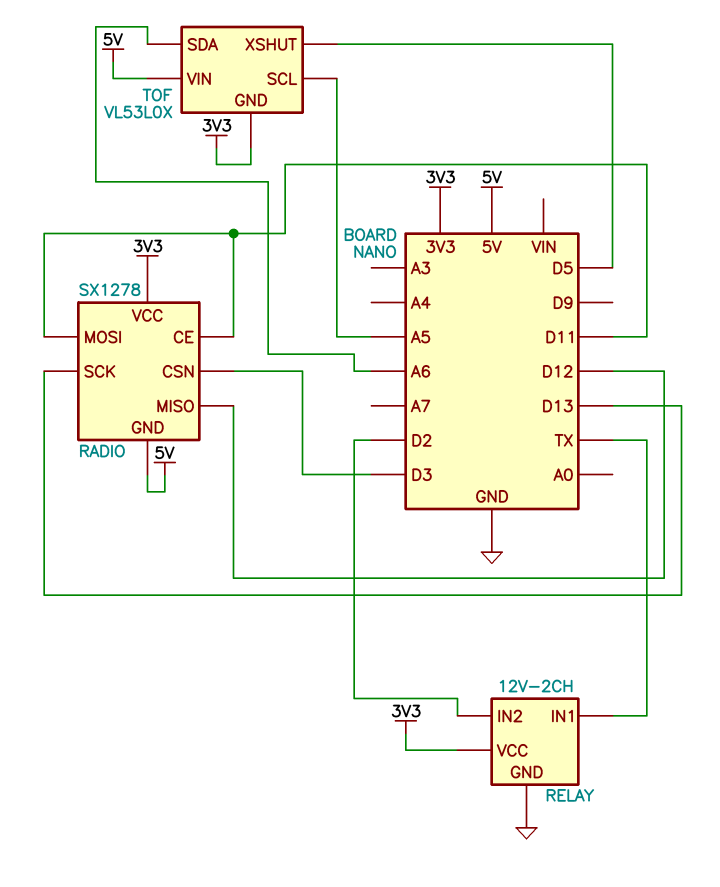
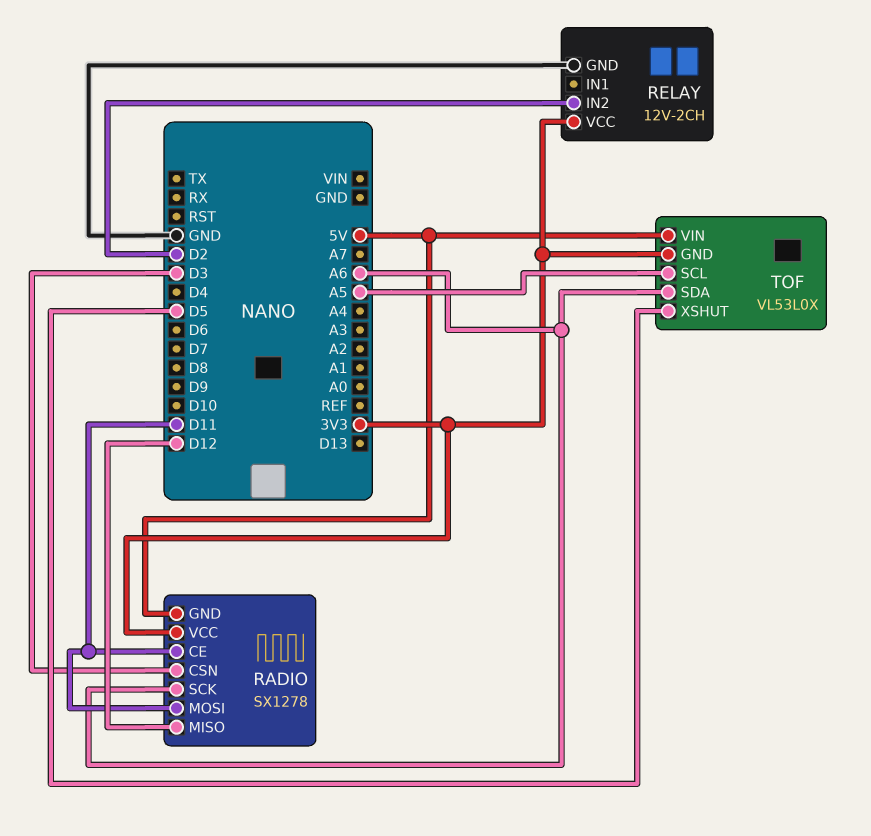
RADIO pin SCK: D13 -> A6
RELAY pin IN1: TX -> none

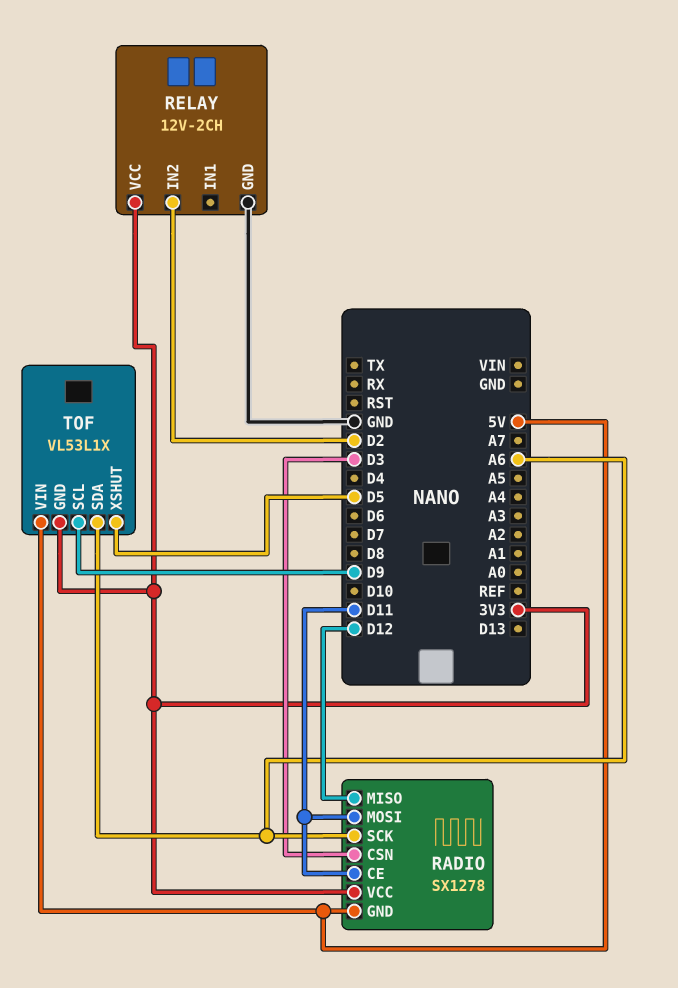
TOF: VL53L0X -> VL53L1X
TOF pin SCL: A5 -> D9

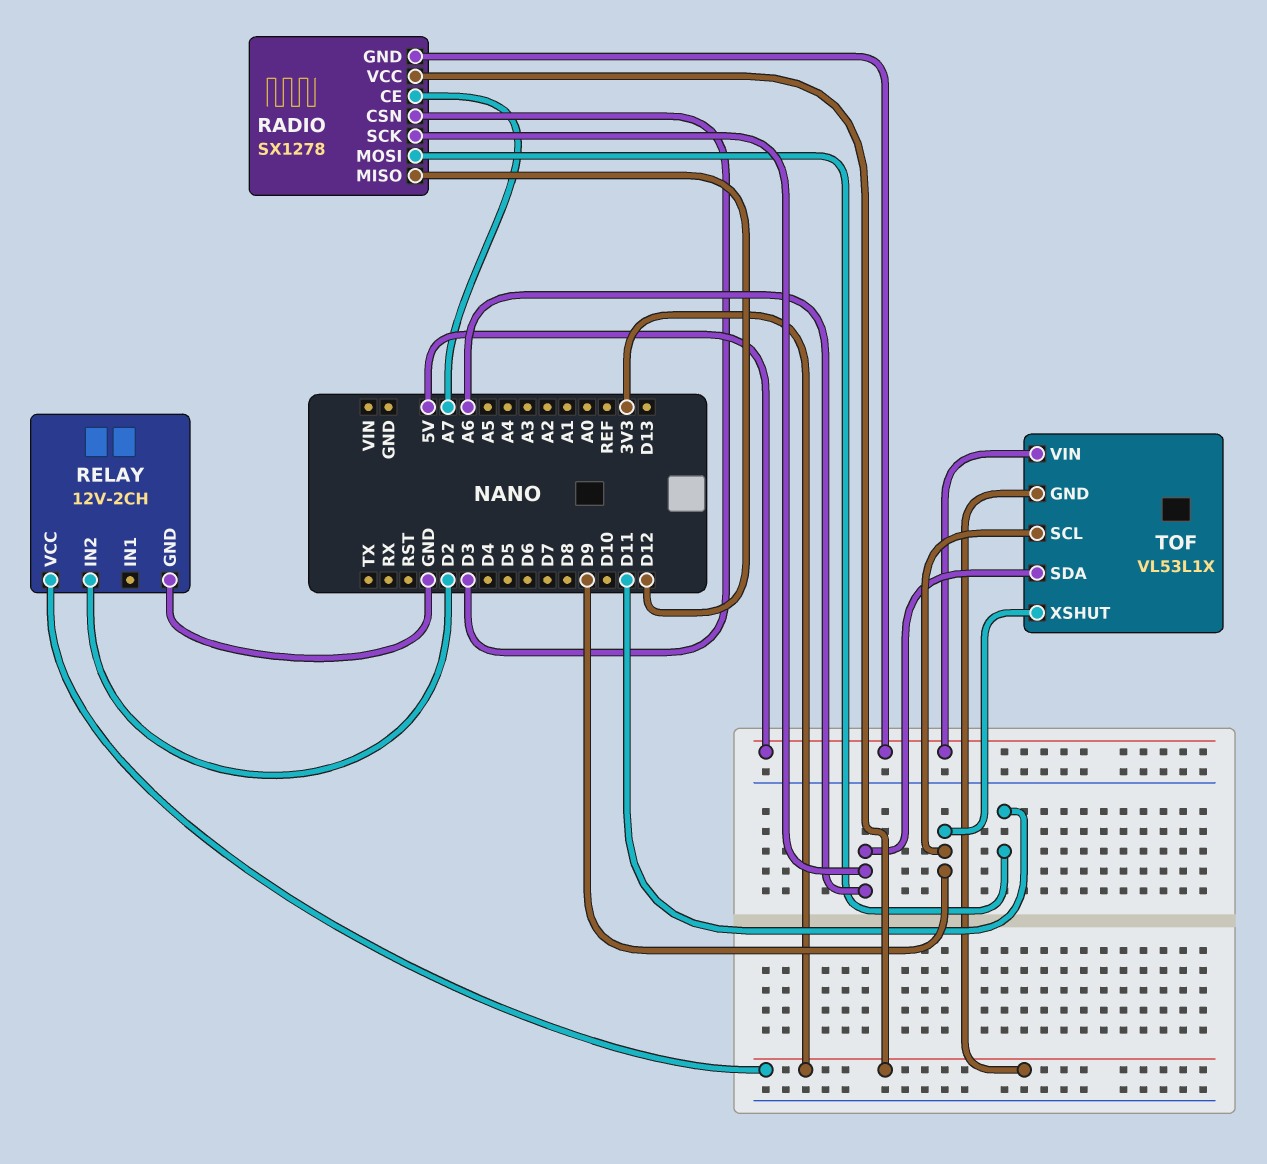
RADIO pin CE: D11 -> A7
TOF pin XSHUT: D5 -> D9

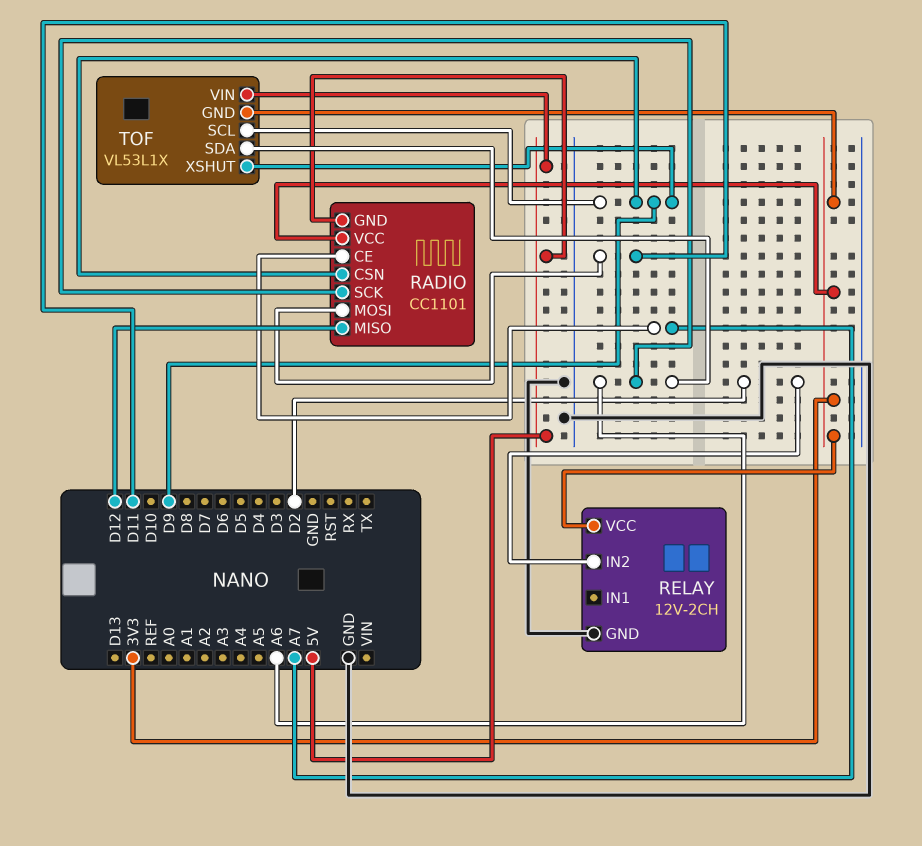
RADIO: SX1278 -> CC1101
RADIO pin CSN: D3 -> D9

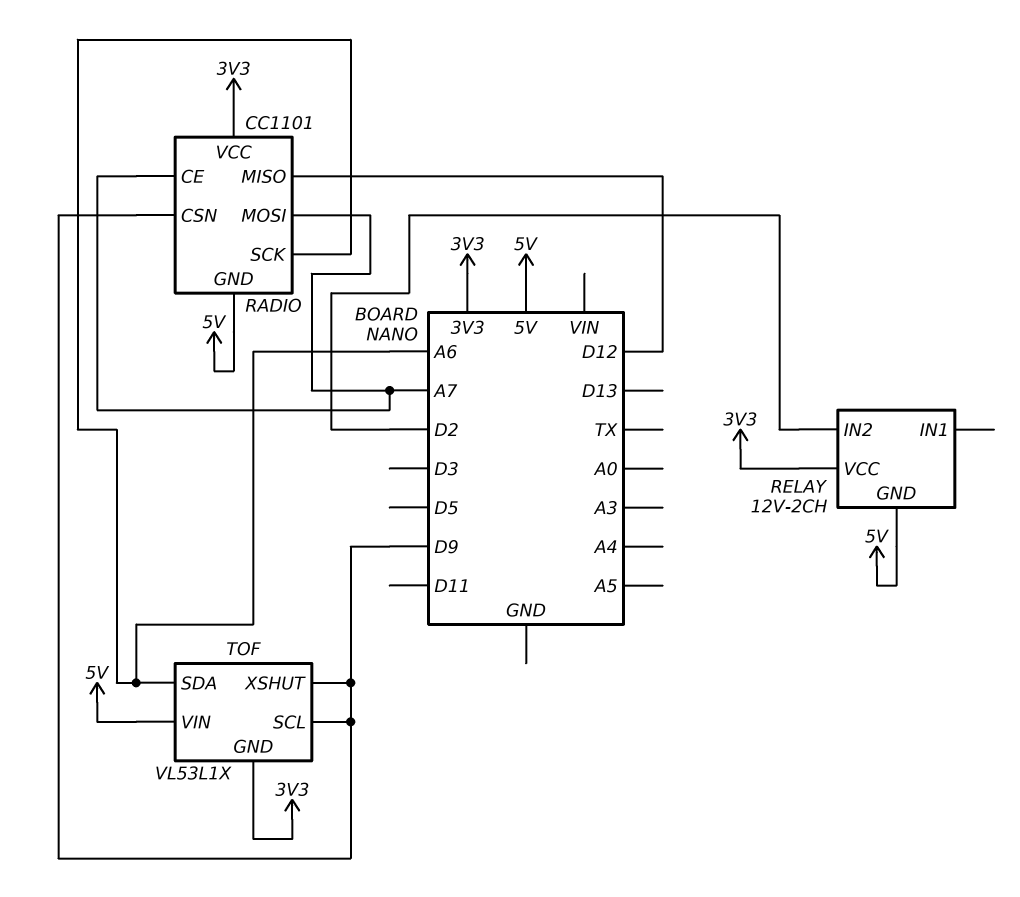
RADIO pin MOSI: D11 -> A7
RELAY pin GND: GND -> 5V

